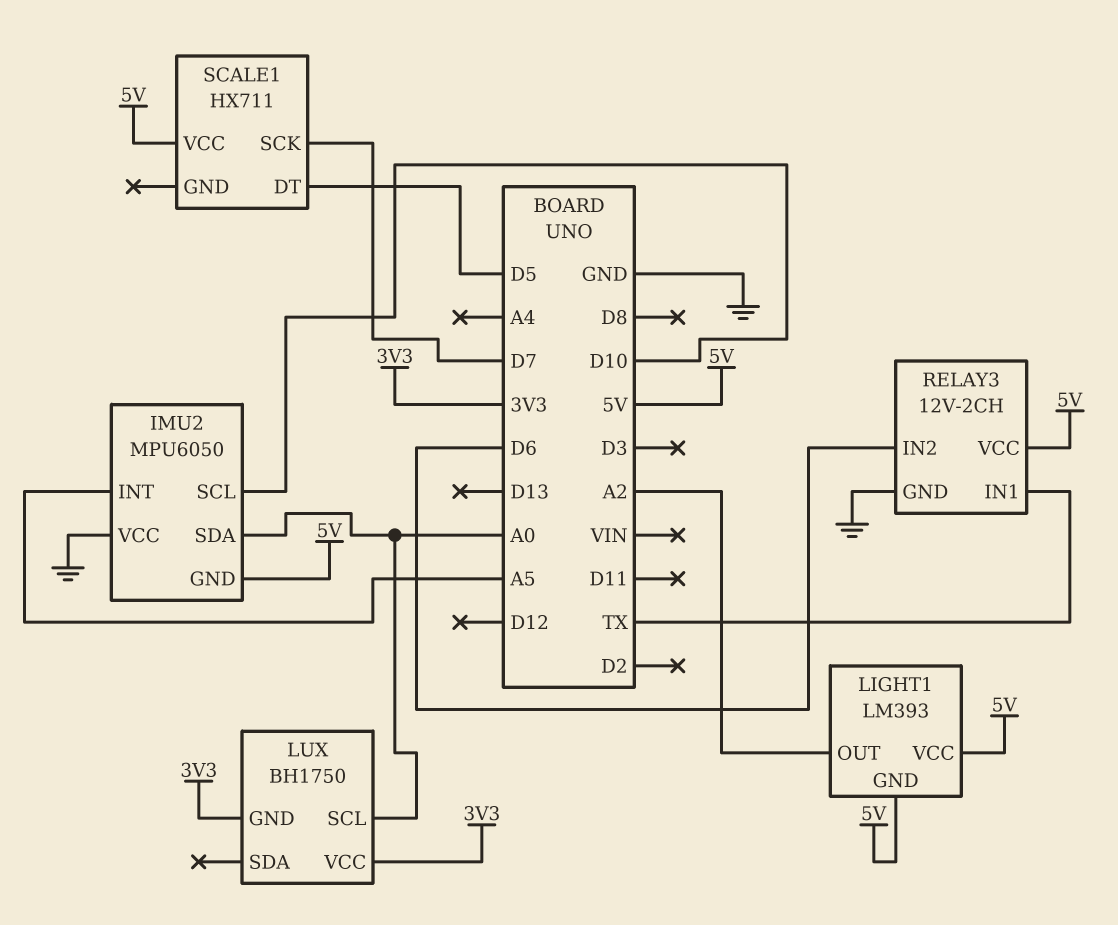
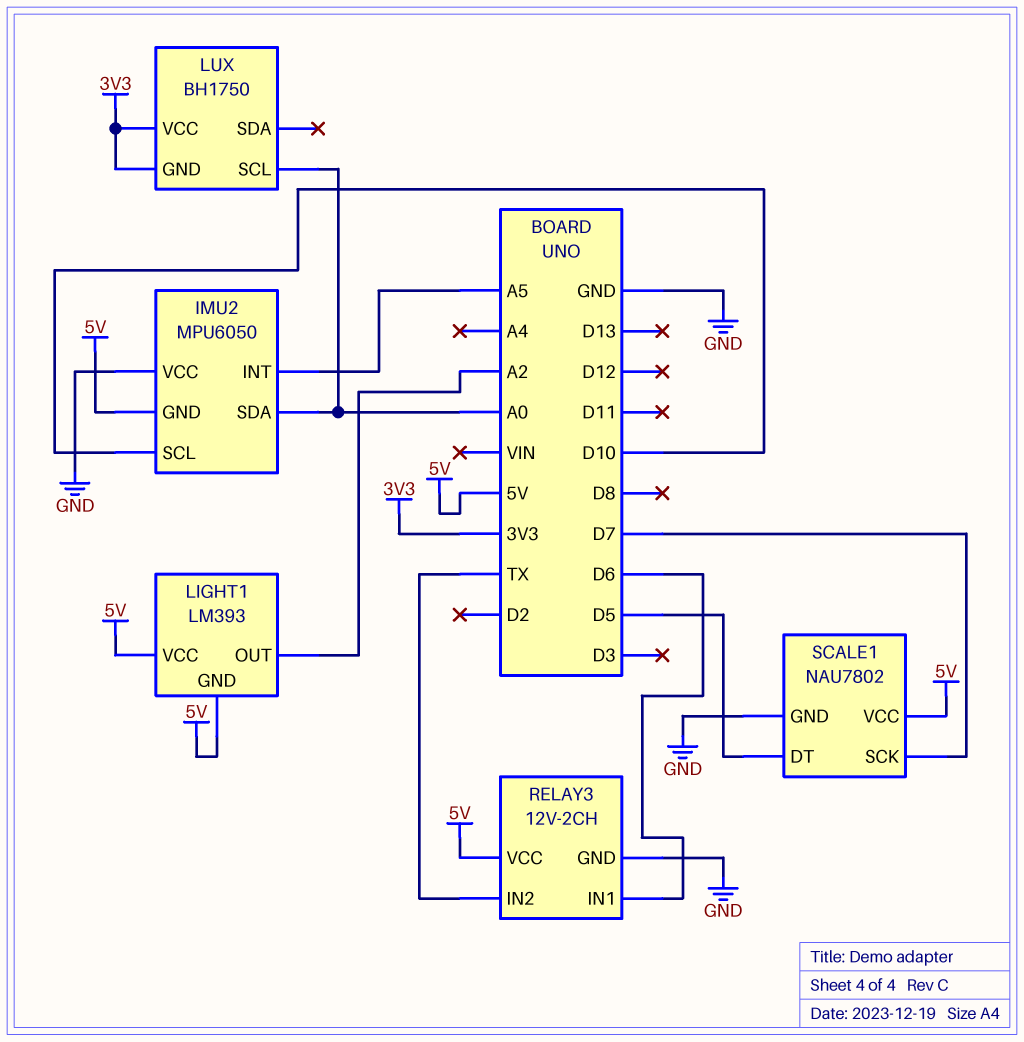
RELAY3 pin IN1: TX -> D6
RELAY3 pin IN2: D6 -> TX
SCALE1: HX711 -> NAU7802
SCALE1 pin GND: none -> GND

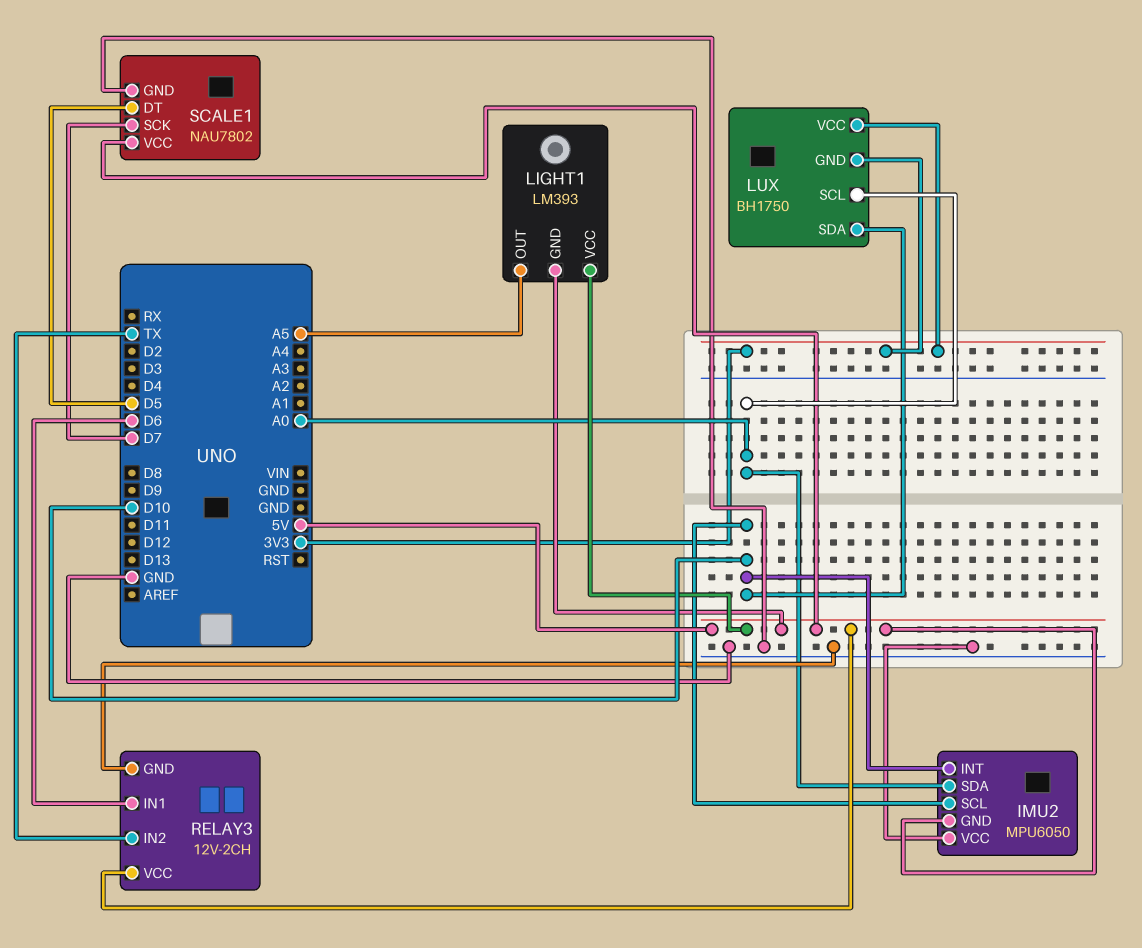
IMU2 pin INT: A5 -> D10
LIGHT1 pin OUT: A2 -> A5
LUX pin SDA: none -> D10

